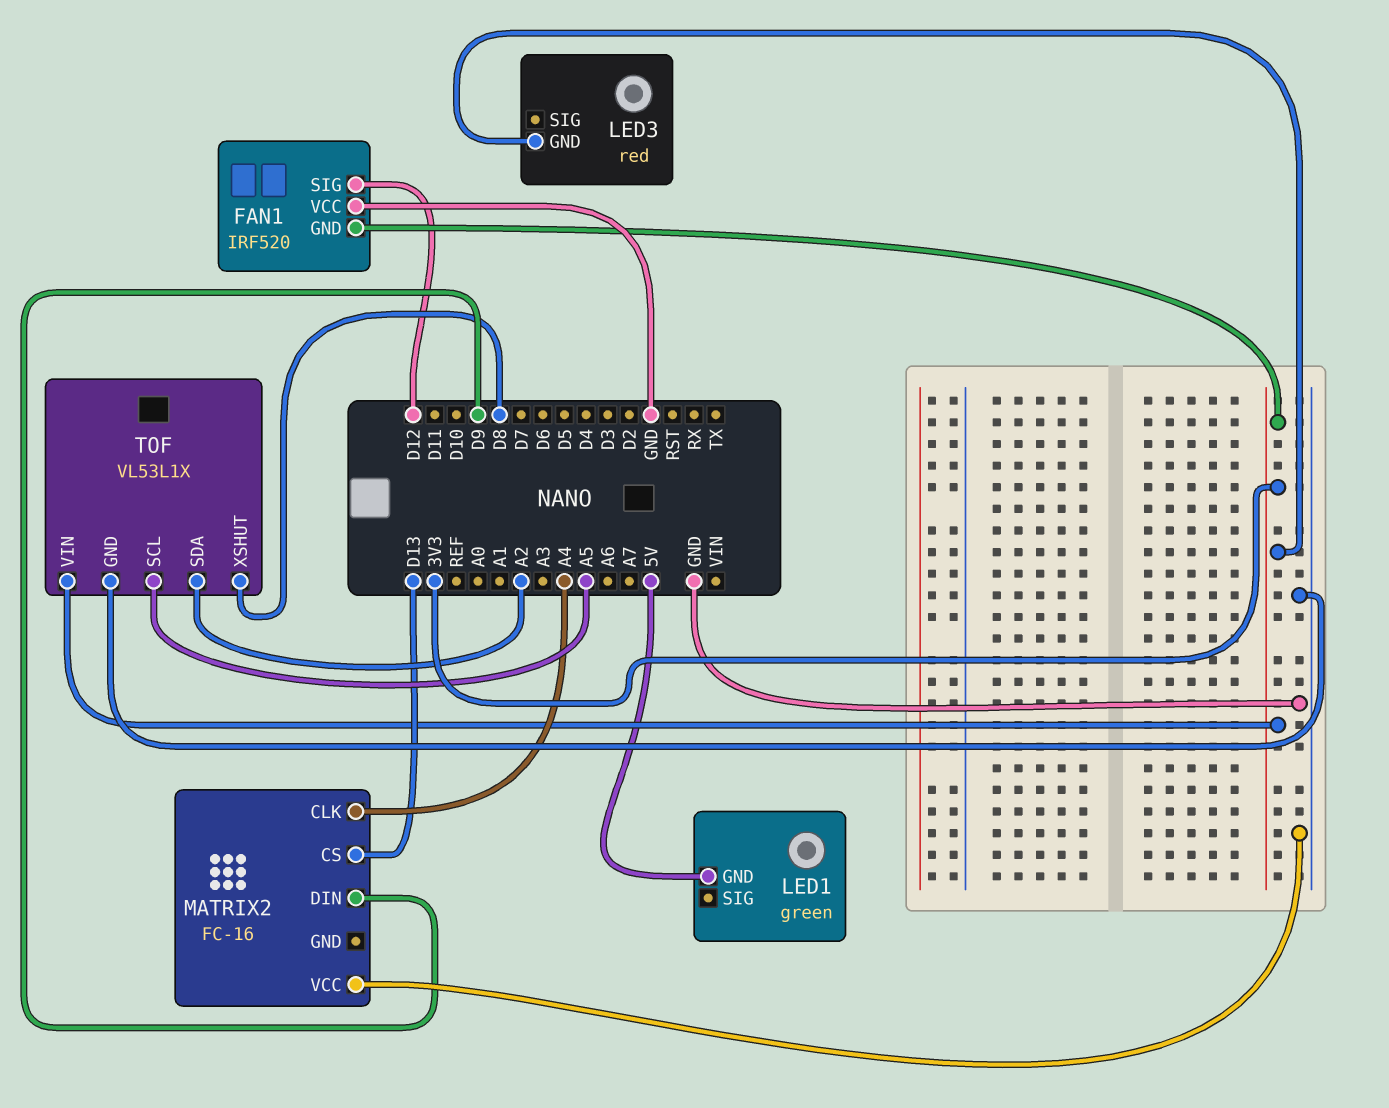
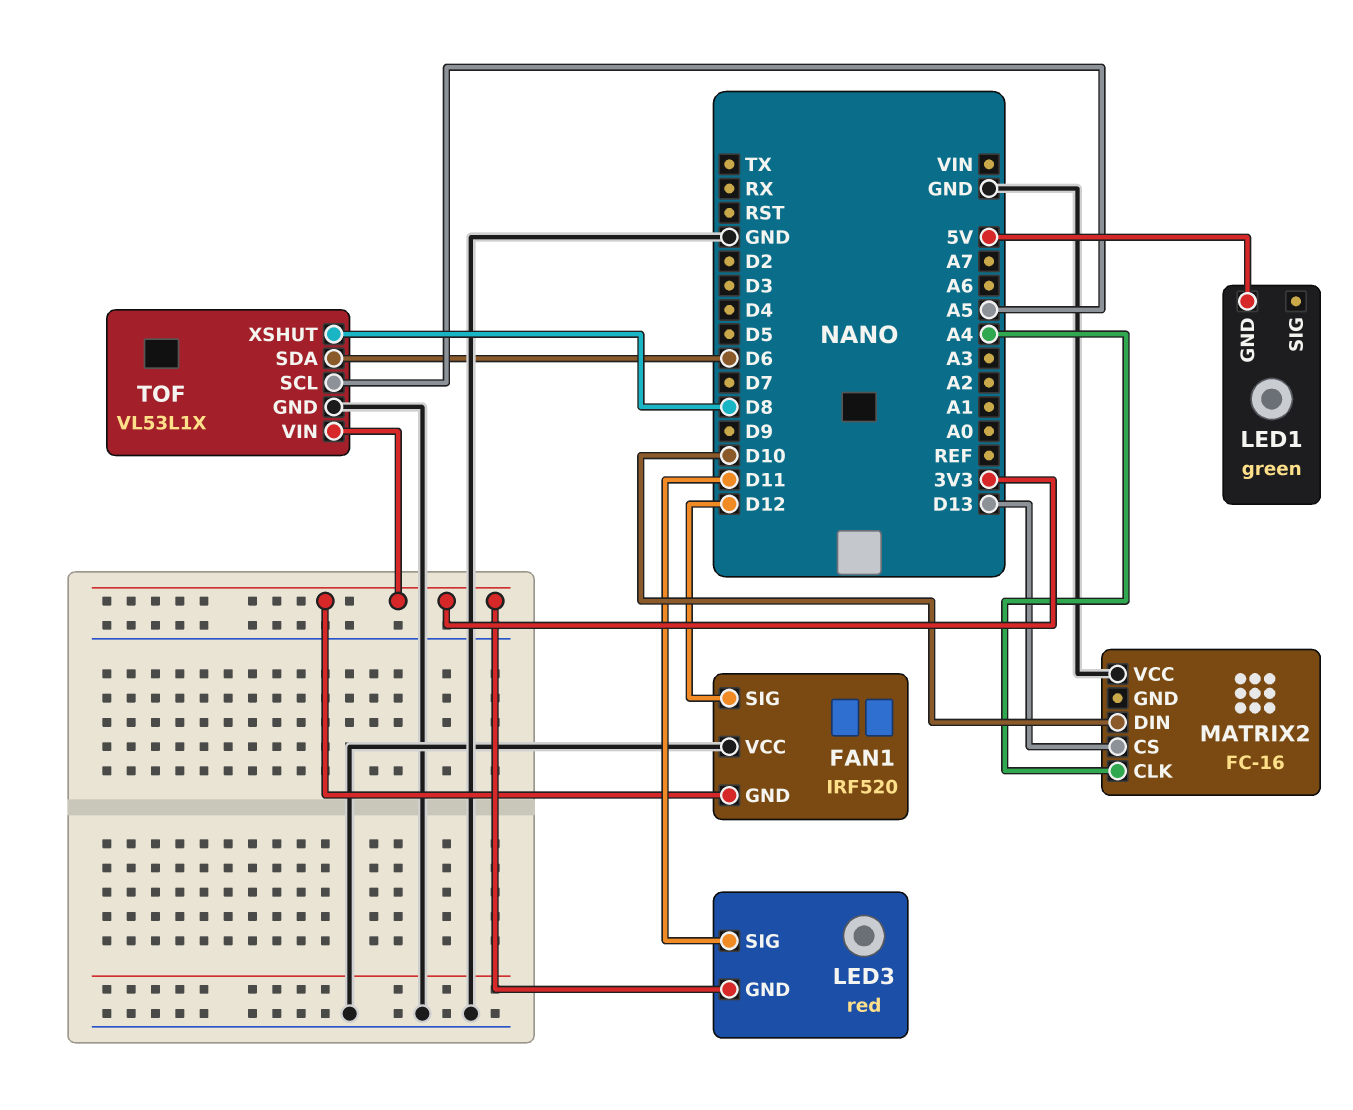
LED3 pin SIG: none -> D11
MATRIX2 pin DIN: D9 -> D10
TOF pin SDA: A2 -> D6

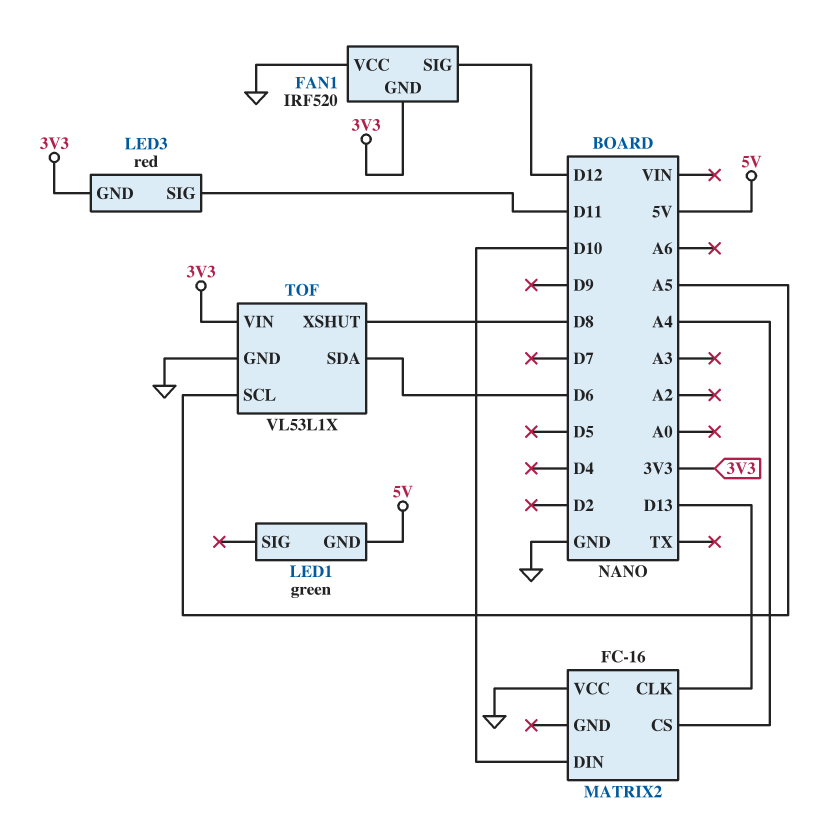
MATRIX2 pin CLK: A4 -> D13
MATRIX2 pin CS: D13 -> A4

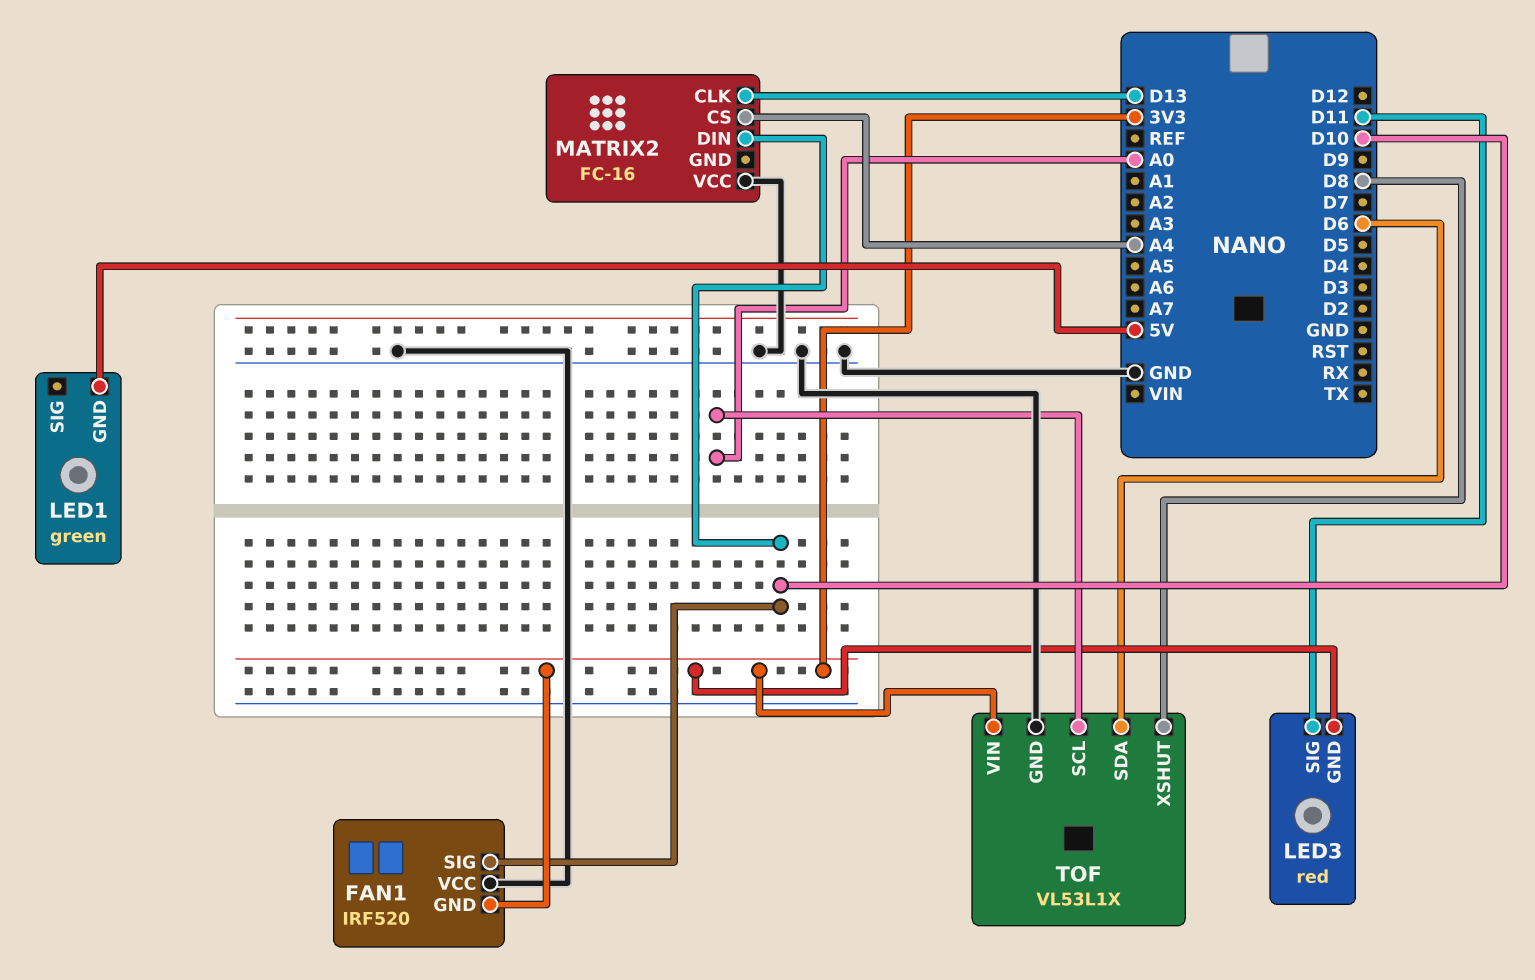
FAN1 pin SIG: D12 -> D10
TOF pin SCL: A5 -> A0

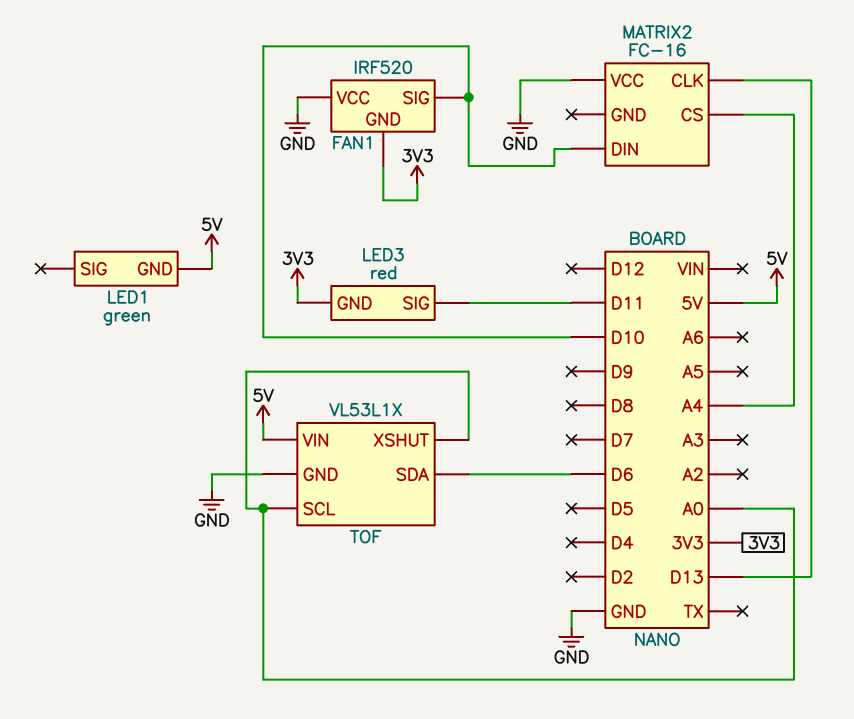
TOF pin VIN: 3V3 -> 5V
TOF pin XSHUT: D8 -> A0

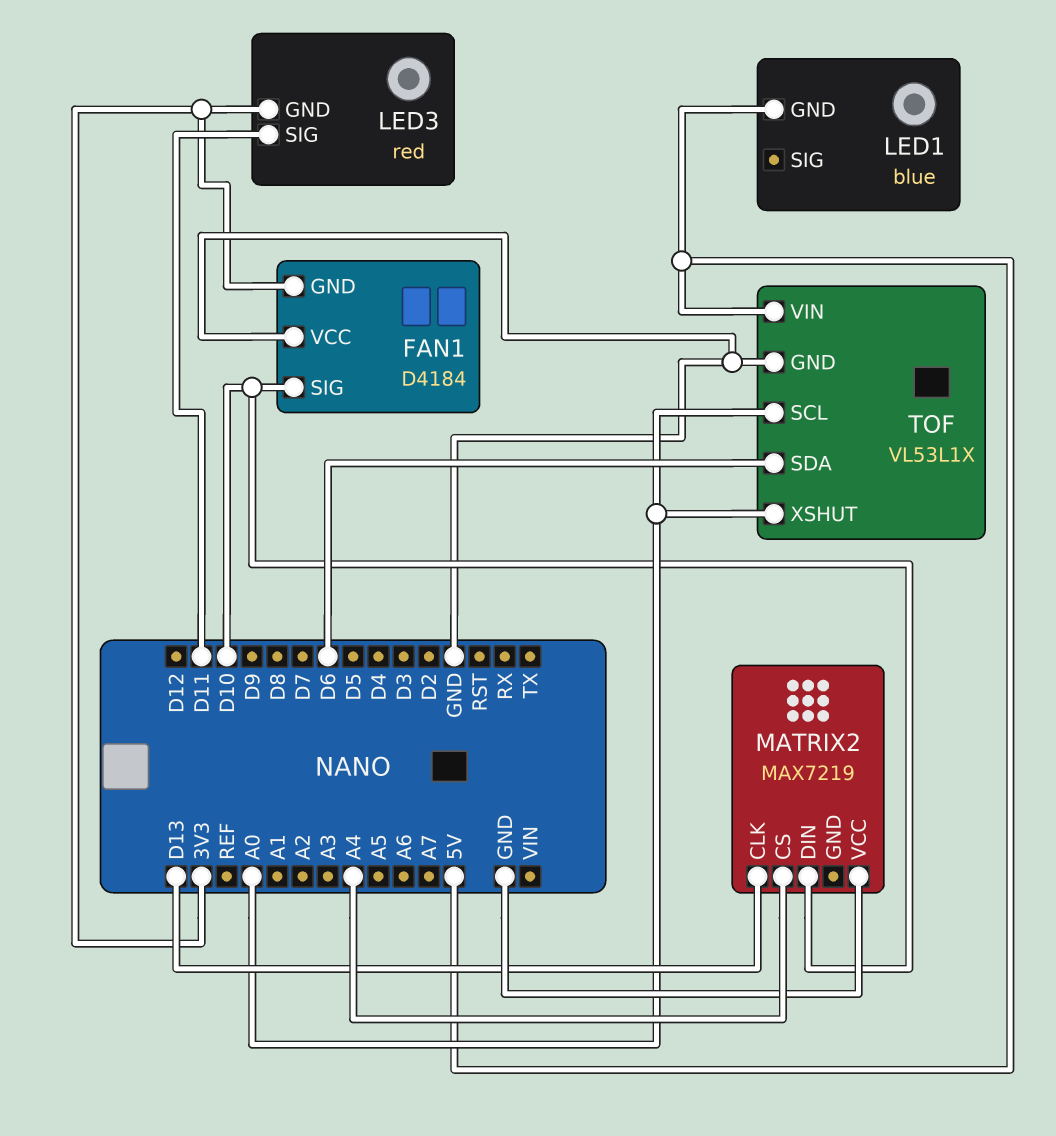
FAN1: IRF520 -> D4184
LED1: green -> blue
MATRIX2: FC-16 -> MAX7219

